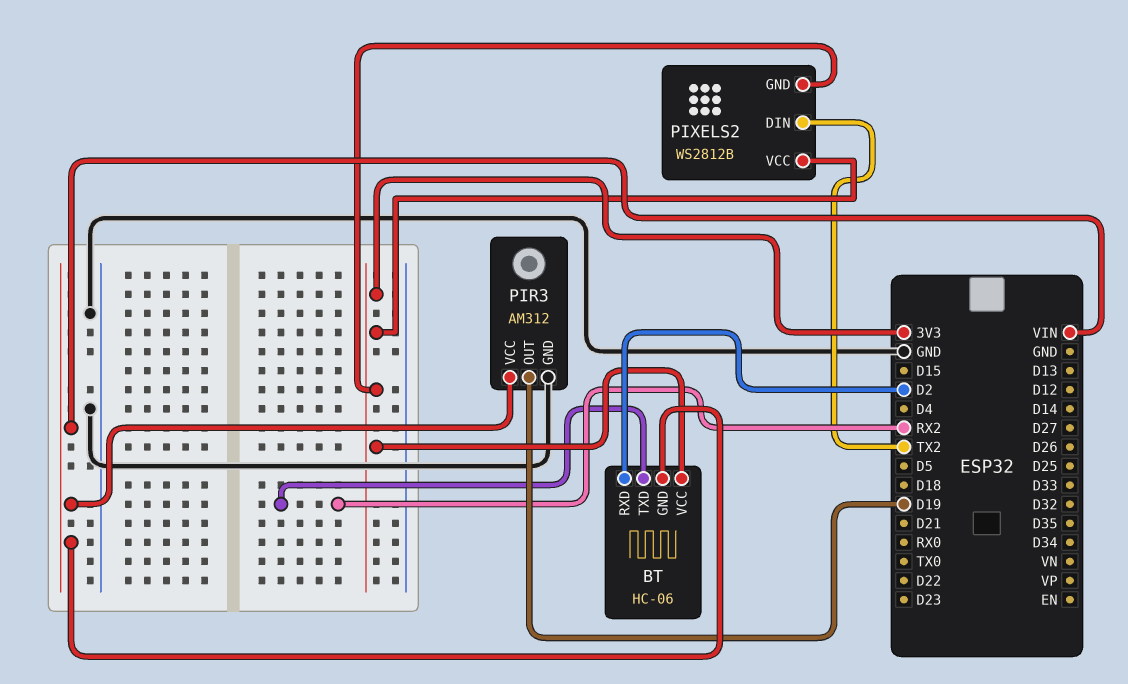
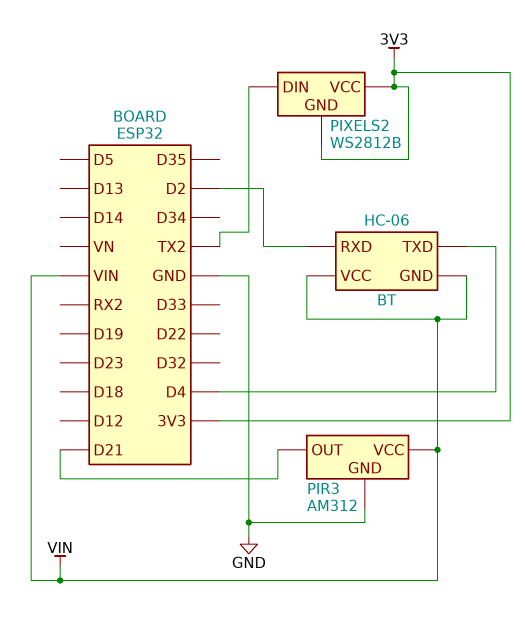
BT pin TXD: RX2 -> D4
BT pin VCC: 3V3 -> VIN
PIR3 pin OUT: D19 -> D21

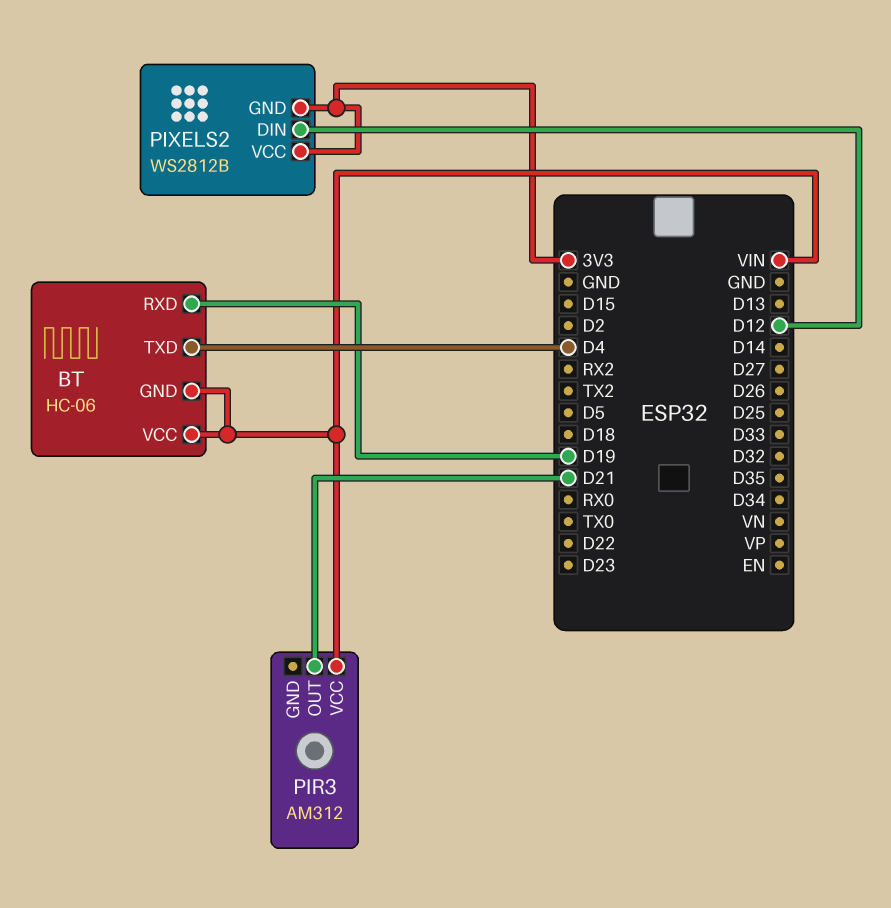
BT pin RXD: D2 -> D19
PIR3 pin GND: GND -> none
PIXELS2 pin DIN: TX2 -> D12

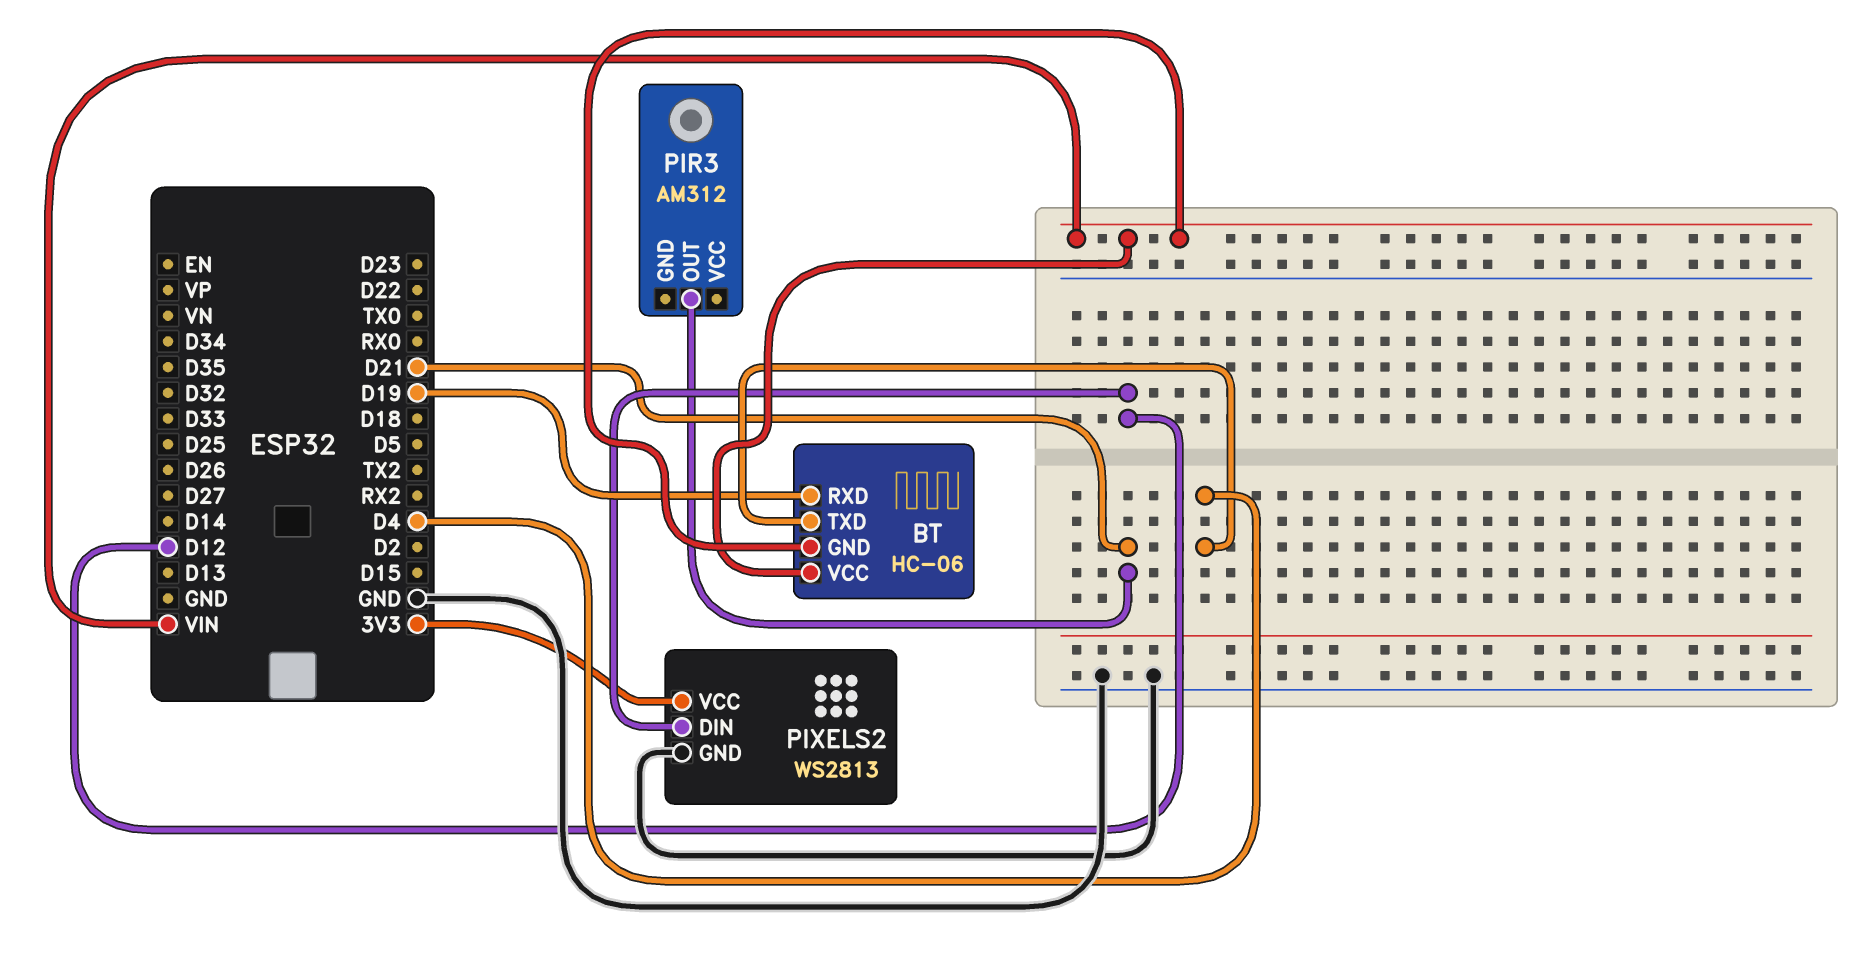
PIR3 pin VCC: VIN -> none
PIXELS2: WS2812B -> WS2813
PIXELS2 pin GND: 3V3 -> GND

